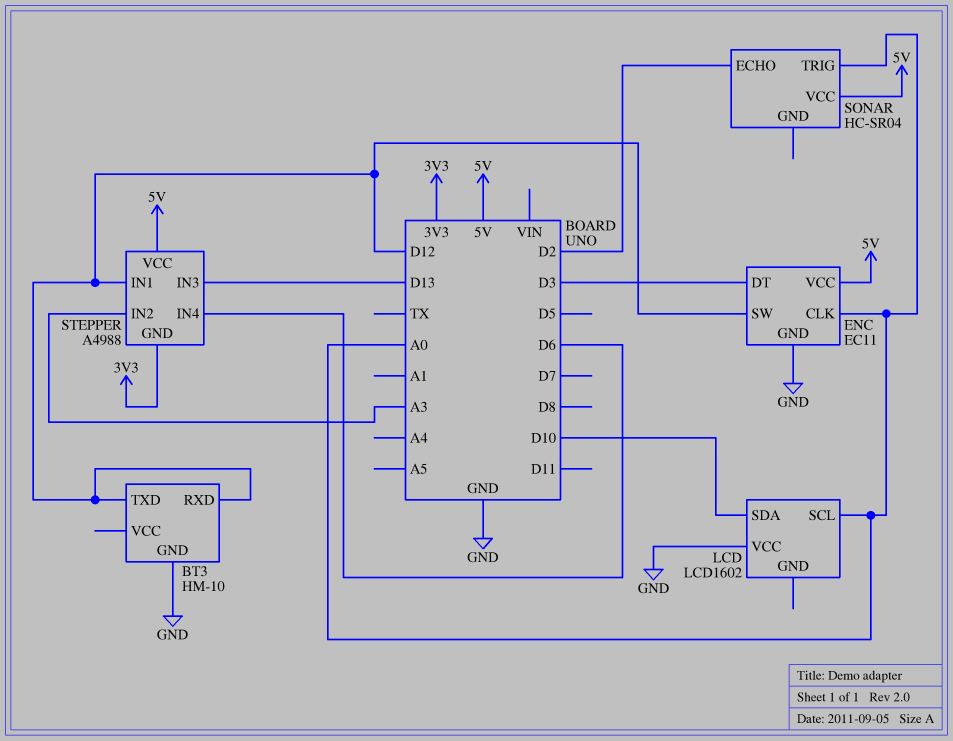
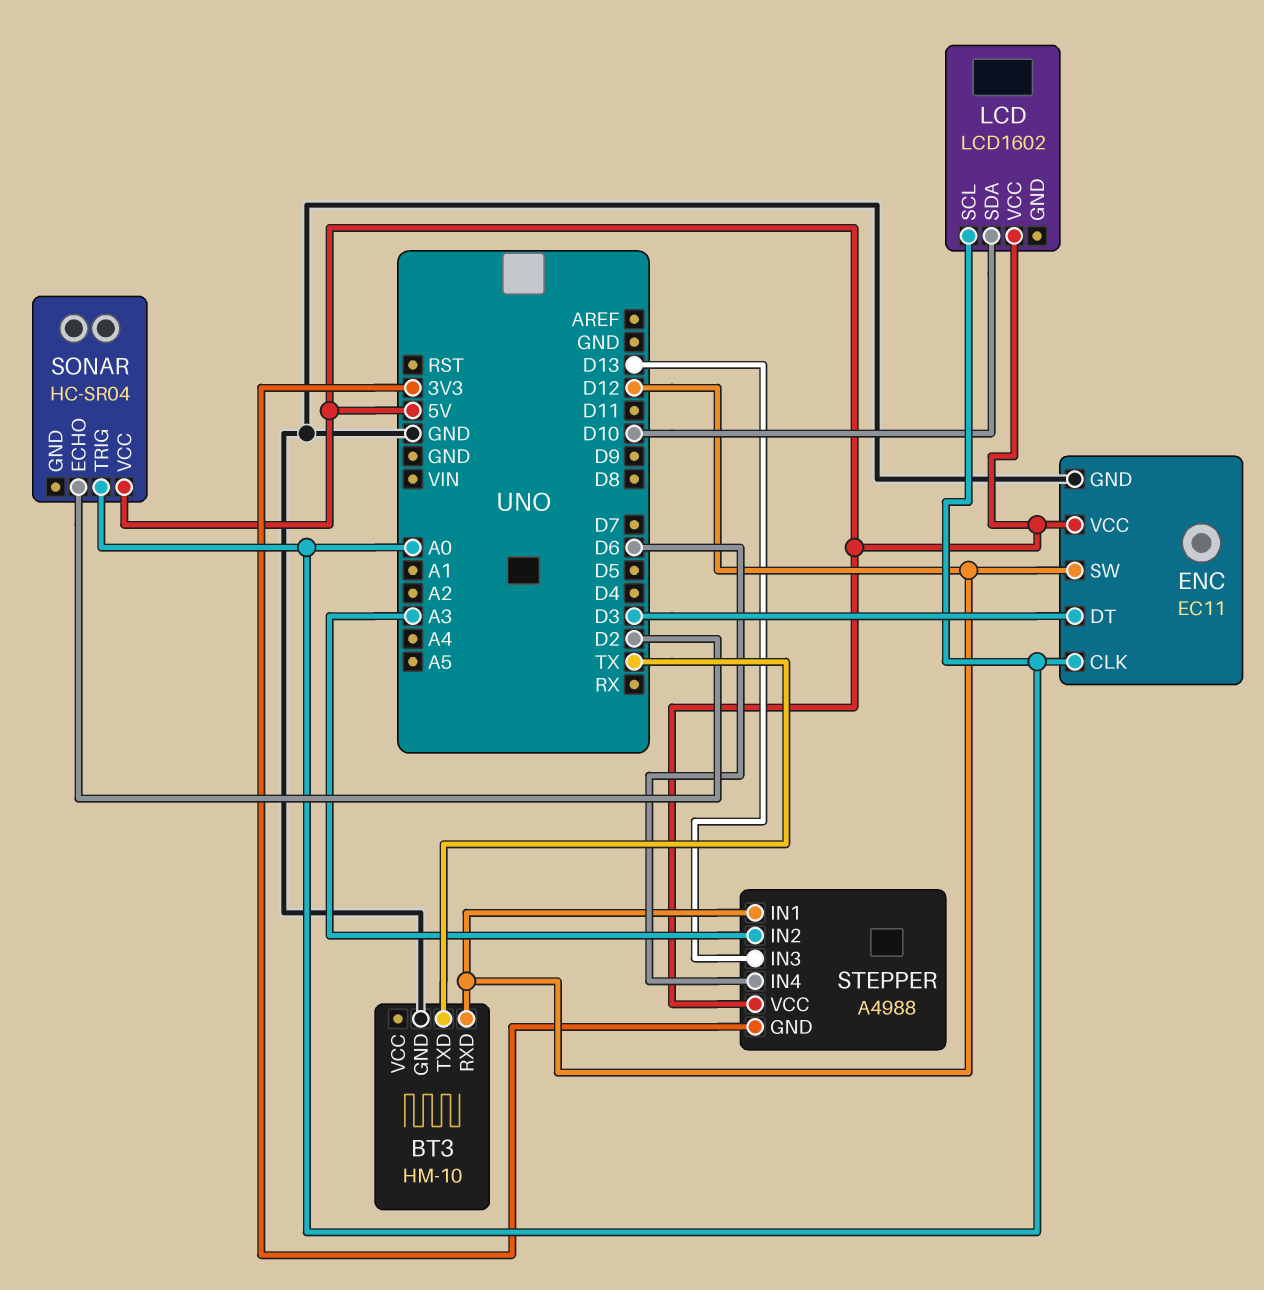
BT3 pin TXD: D12 -> TX
LCD pin VCC: GND -> 5V

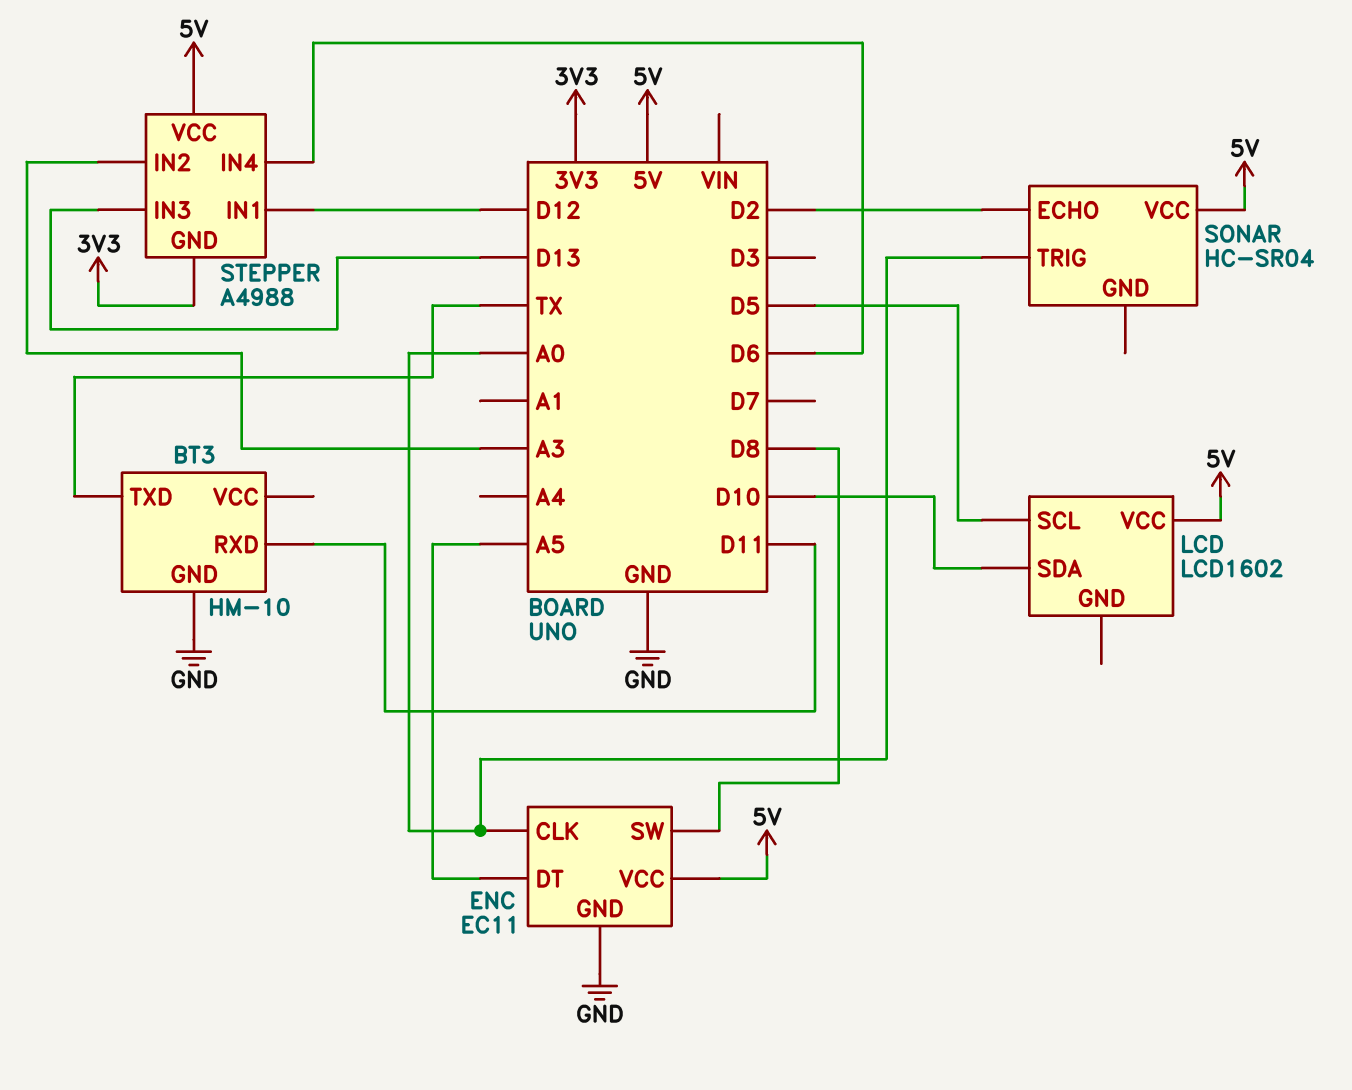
BT3 pin RXD: D12 -> D11
ENC pin DT: D3 -> A5
ENC pin SW: D12 -> D8
LCD pin SCL: A0 -> D5

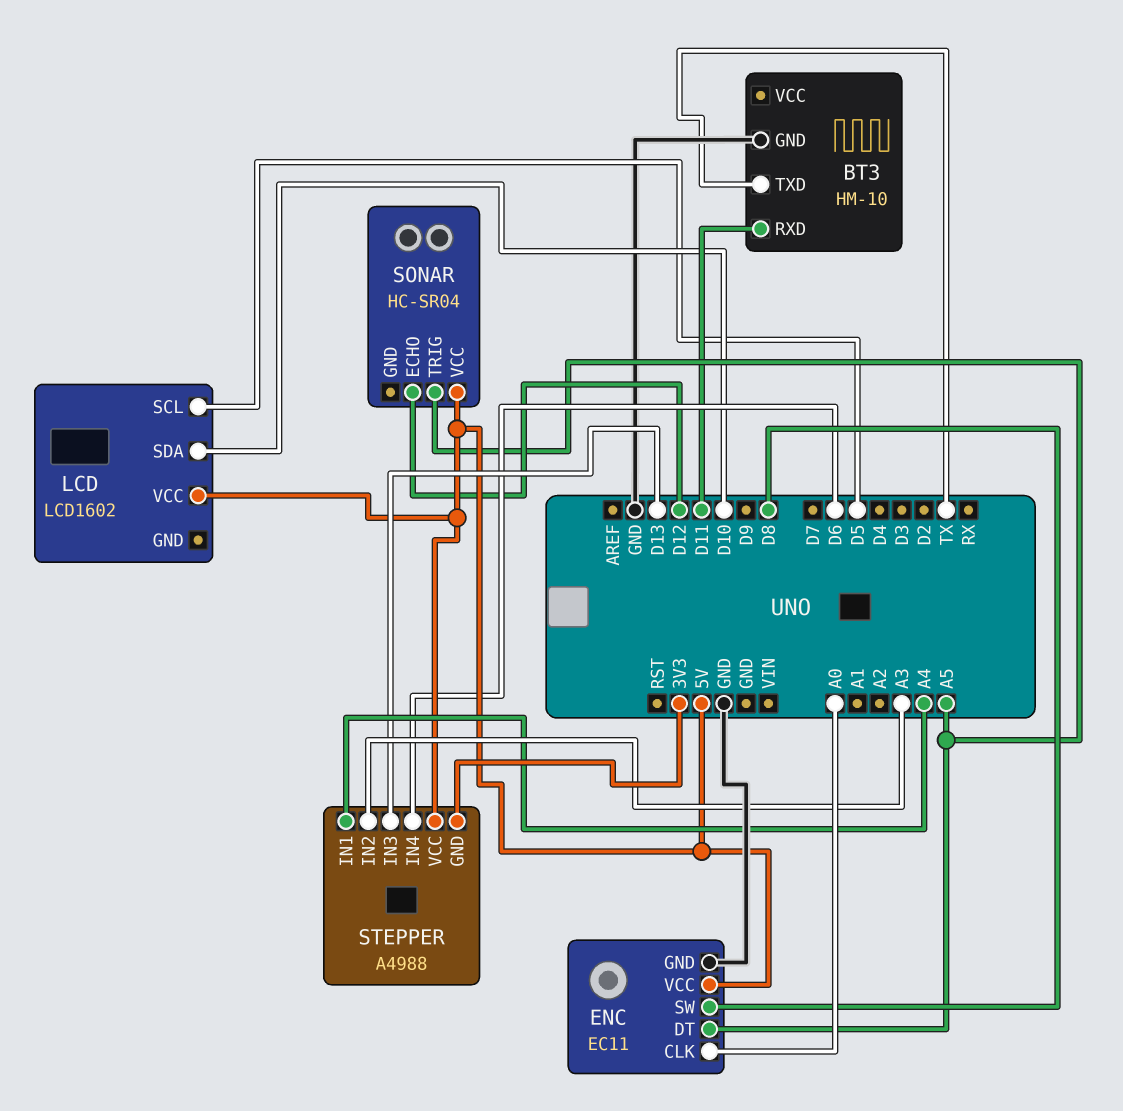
SONAR pin ECHO: D2 -> D12
SONAR pin TRIG: A0 -> A5
STEPPER pin IN1: D12 -> A4

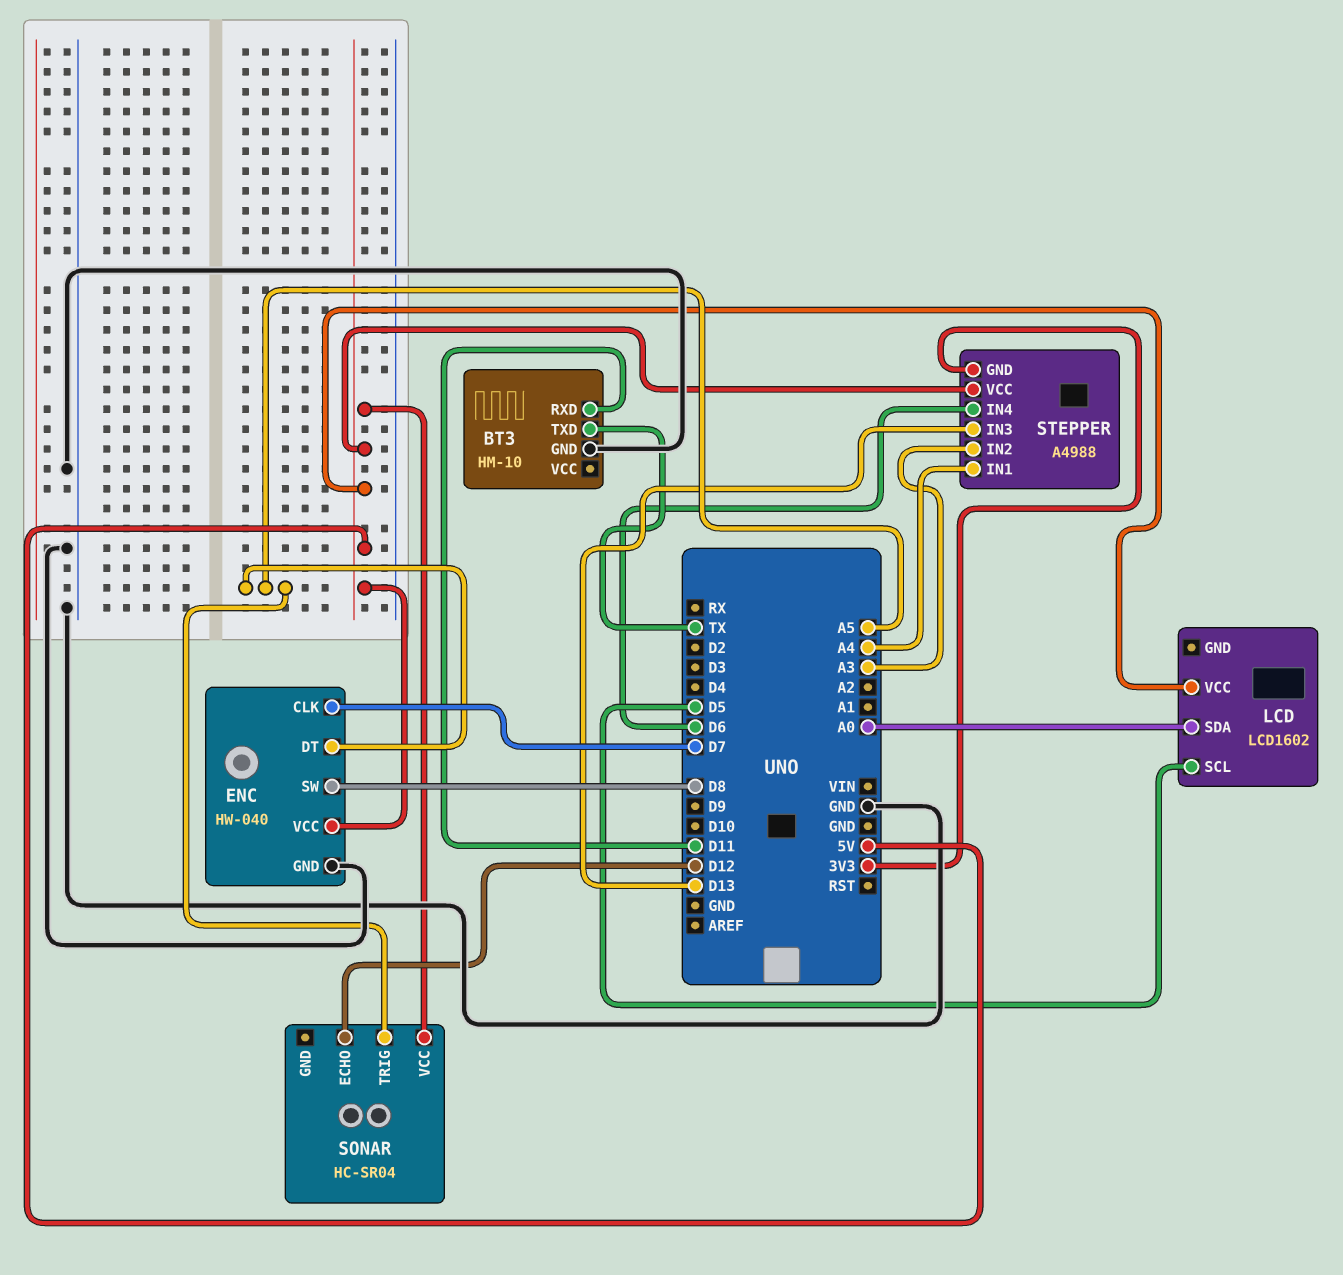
ENC: EC11 -> HW-040
ENC pin CLK: A0 -> D7
LCD pin SDA: D10 -> A0

